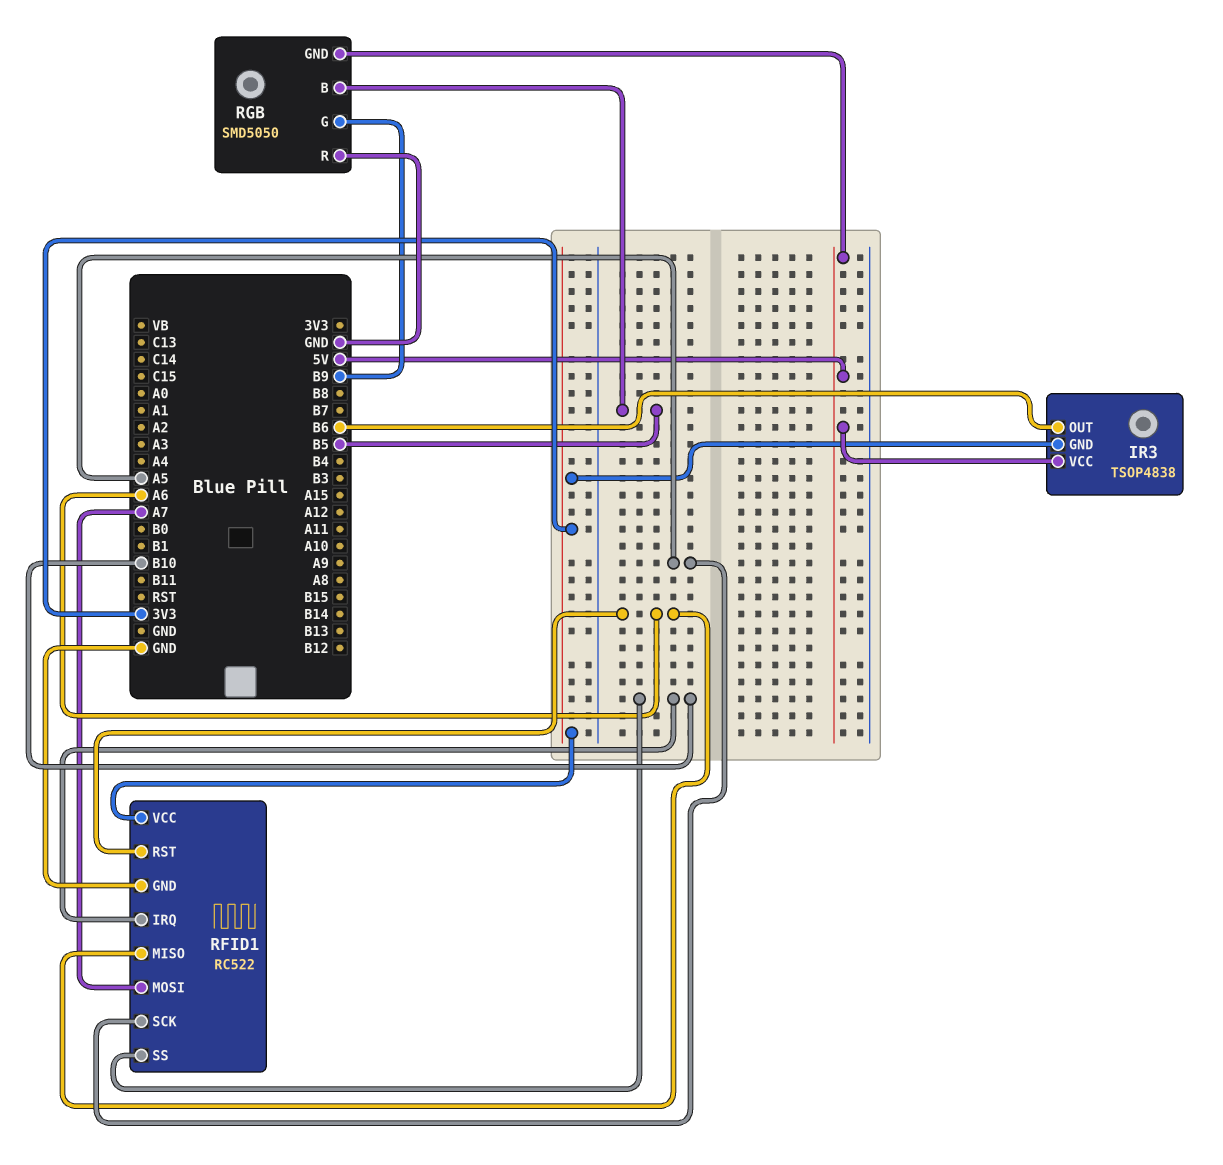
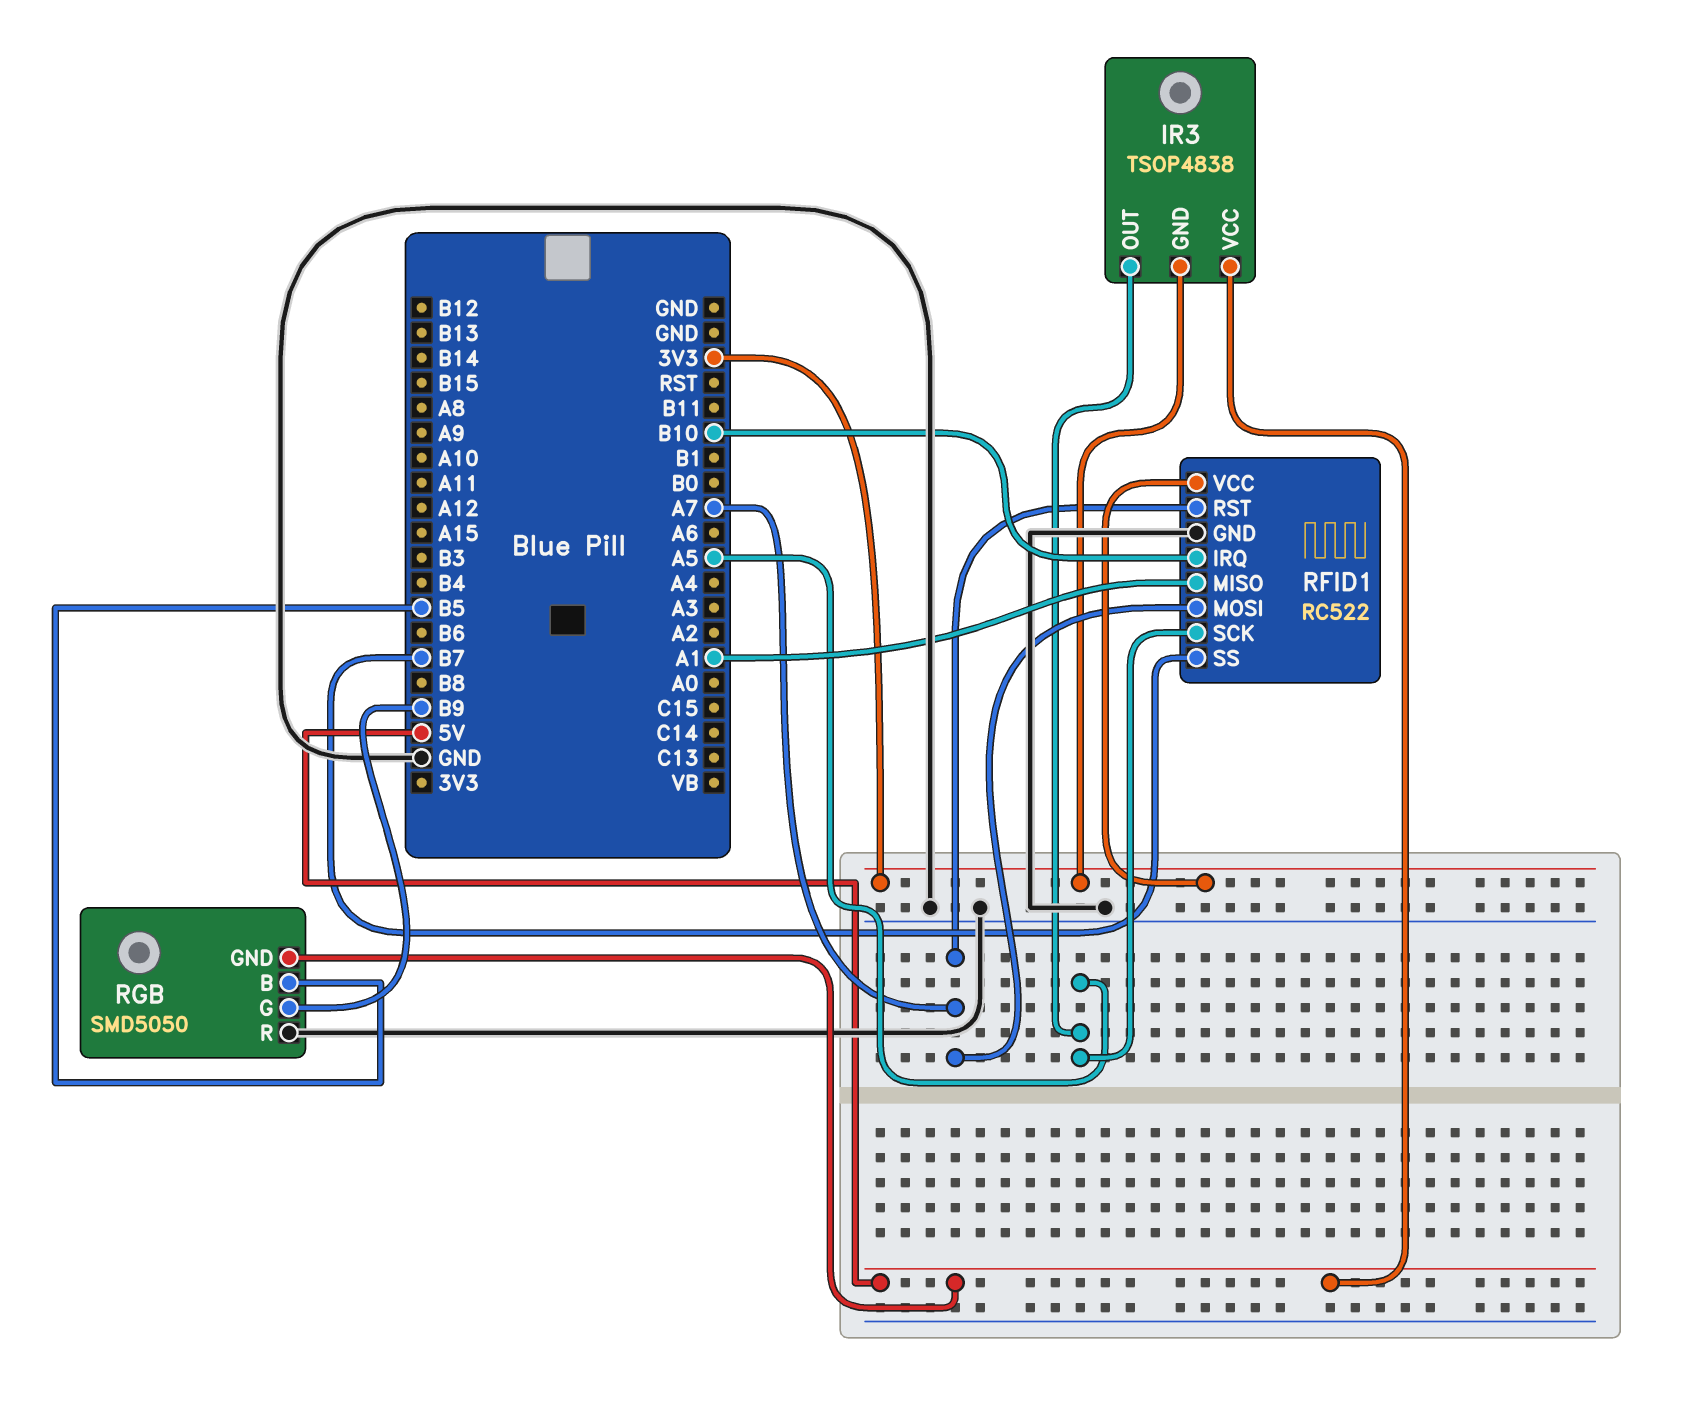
IR3 pin OUT: B6 -> A5
RFID1 pin MISO: A6 -> A1
RFID1 pin RST: A6 -> A7
RFID1 pin SS: B10 -> B7

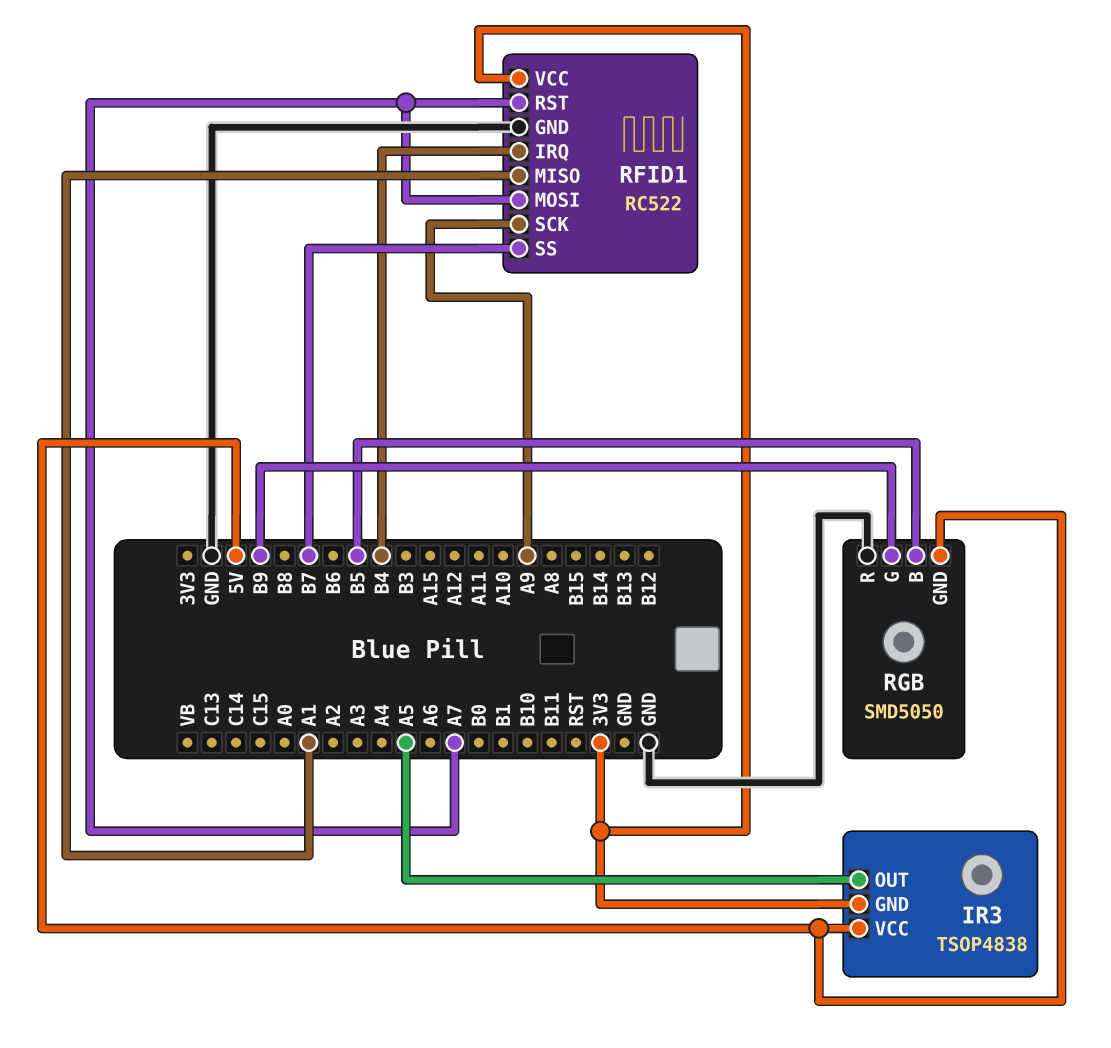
RFID1 pin IRQ: B10 -> B4
RFID1 pin SCK: A5 -> A9

